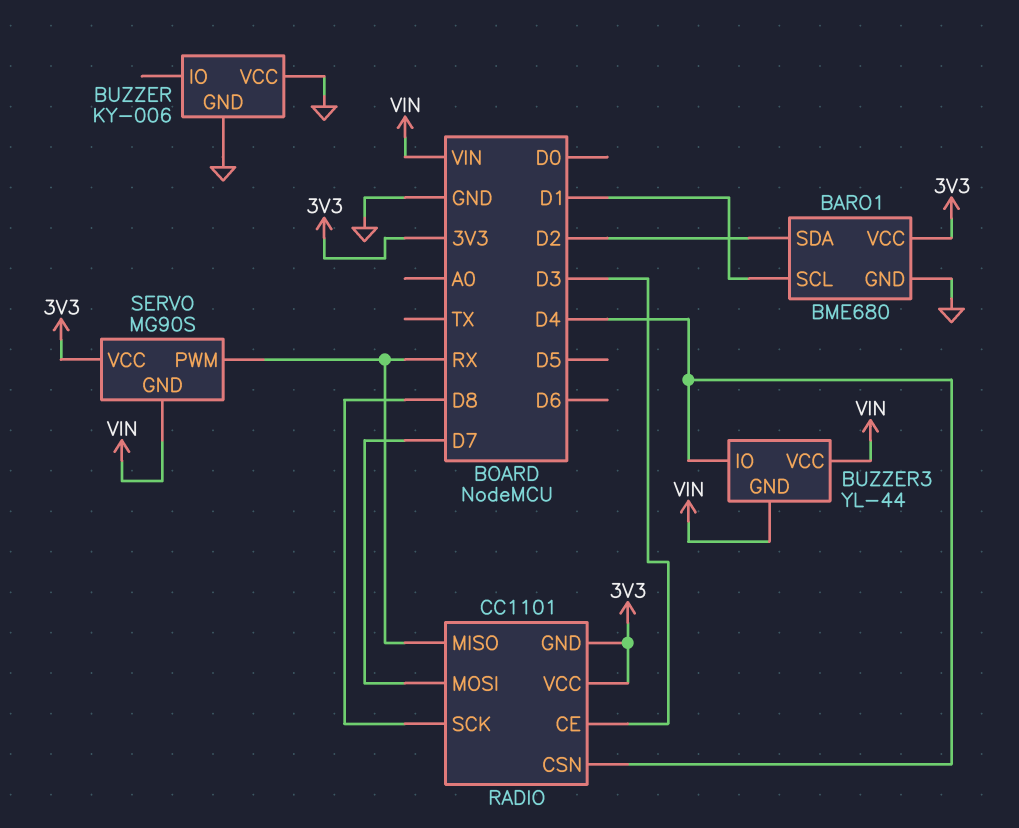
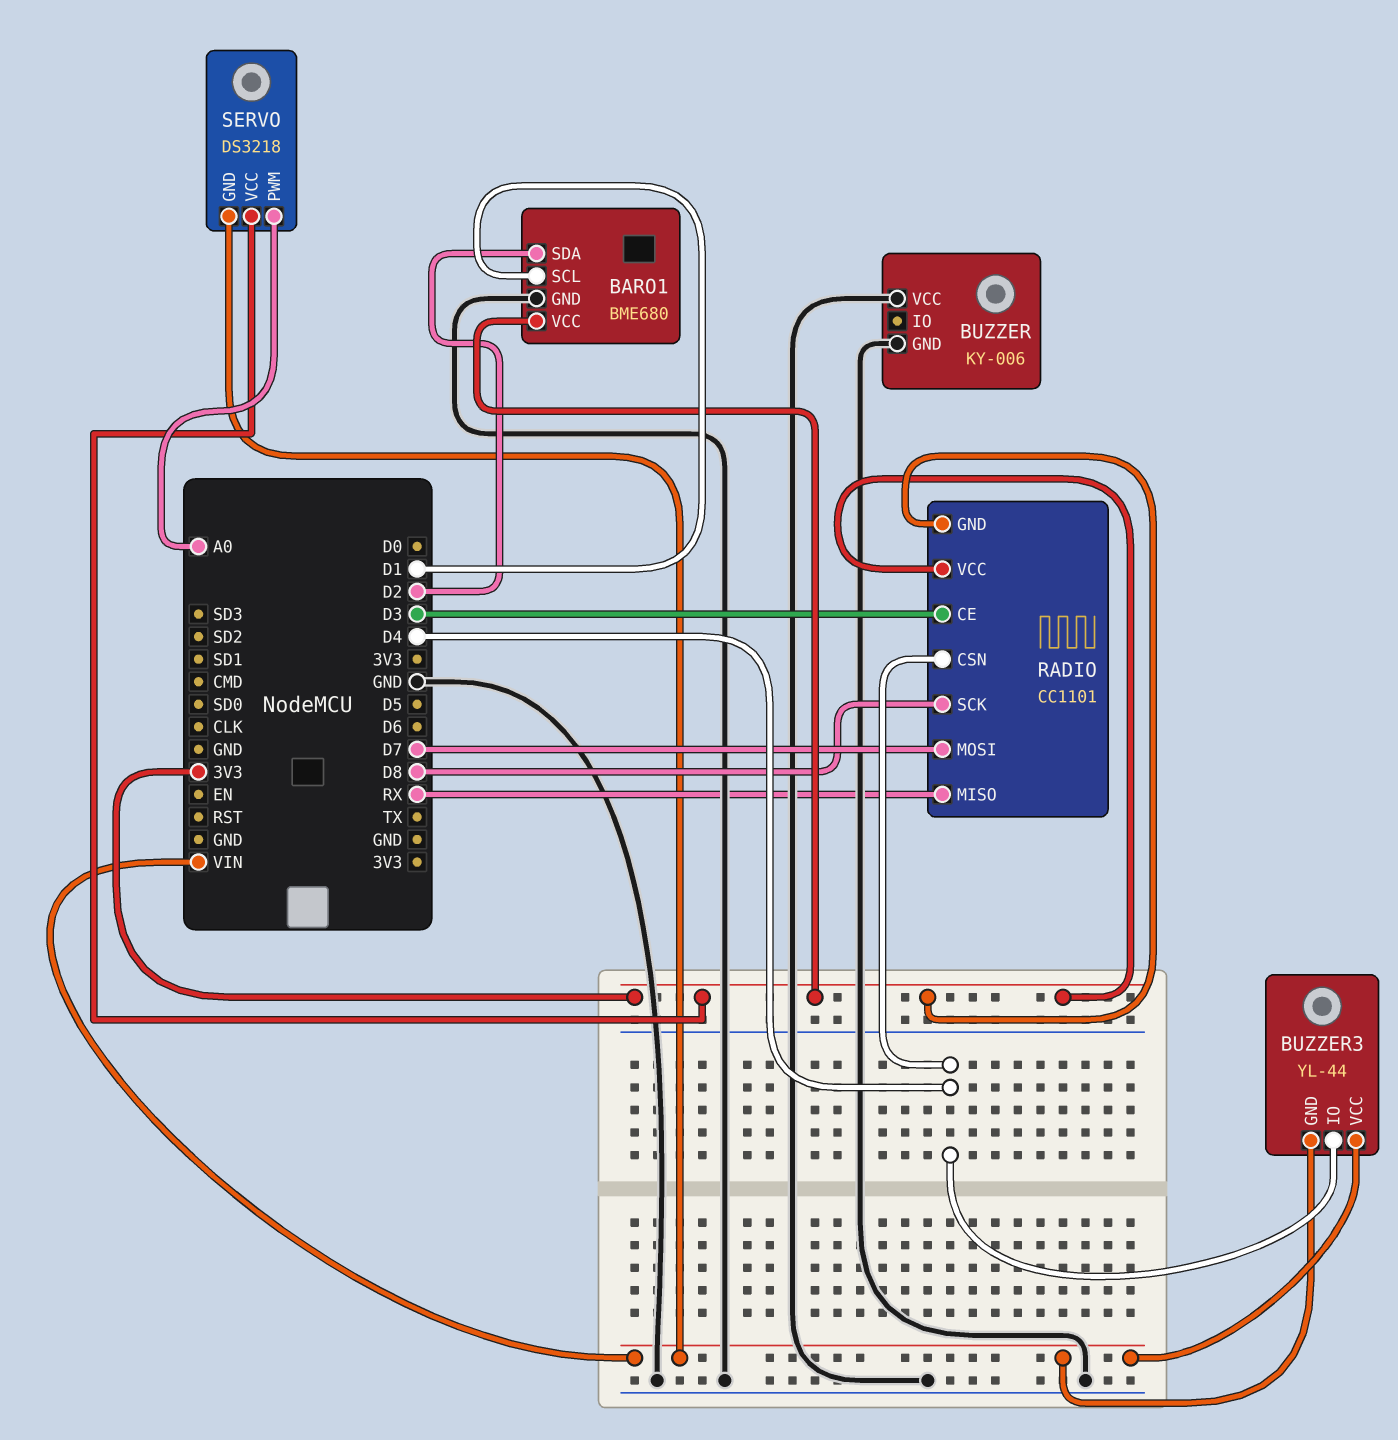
SERVO: MG90S -> DS3218
SERVO pin PWM: RX -> A0

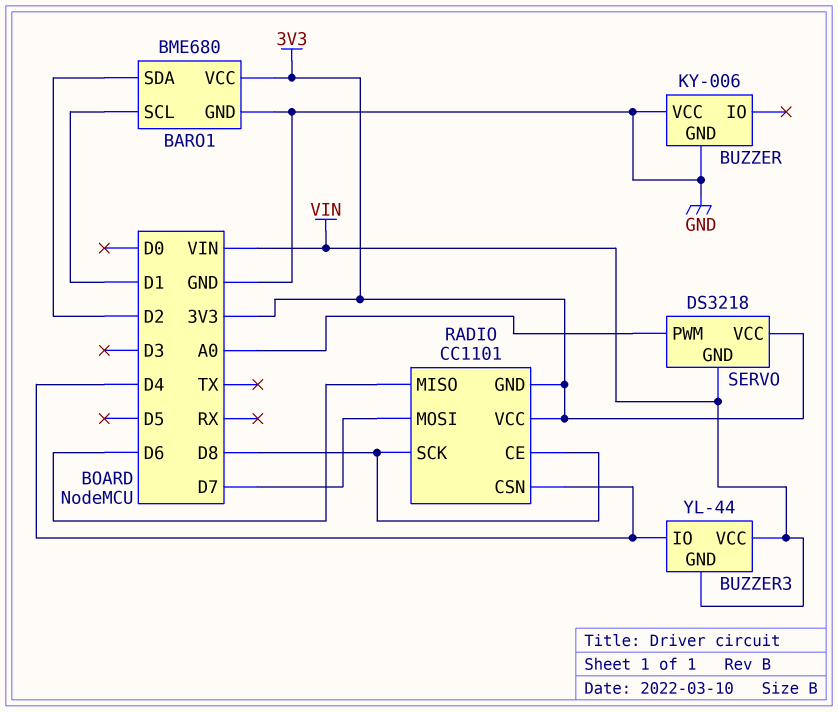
RADIO pin CE: D3 -> D8
RADIO pin MISO: RX -> D6

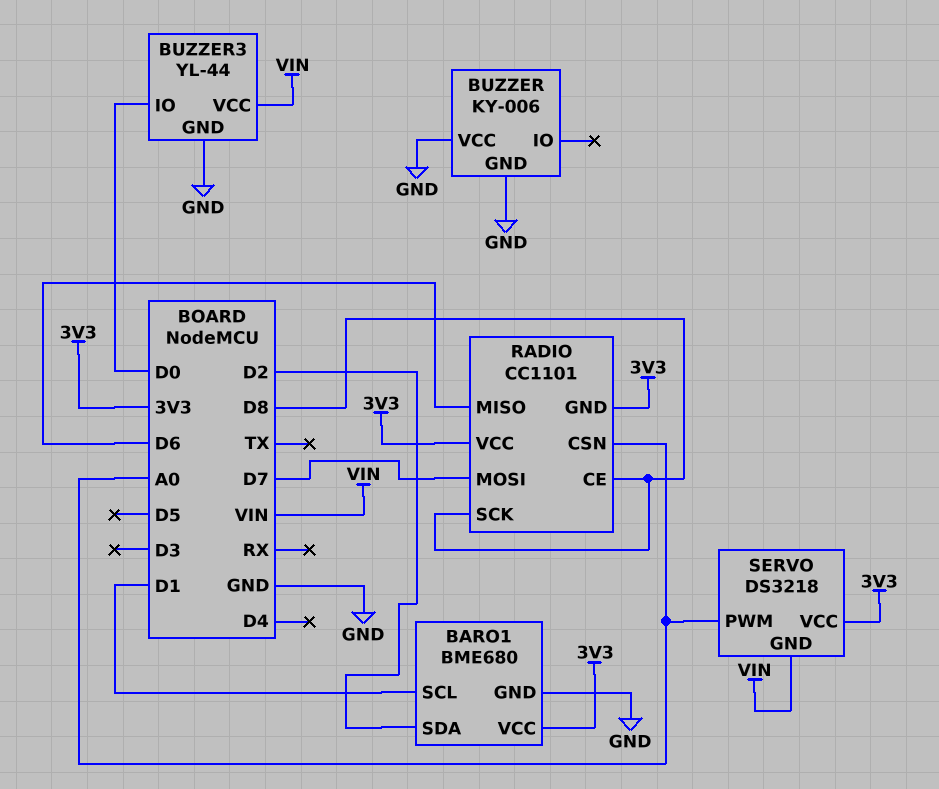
BUZZER3 pin GND: VIN -> GND
BUZZER3 pin IO: D4 -> D0
RADIO pin CSN: D4 -> A0

